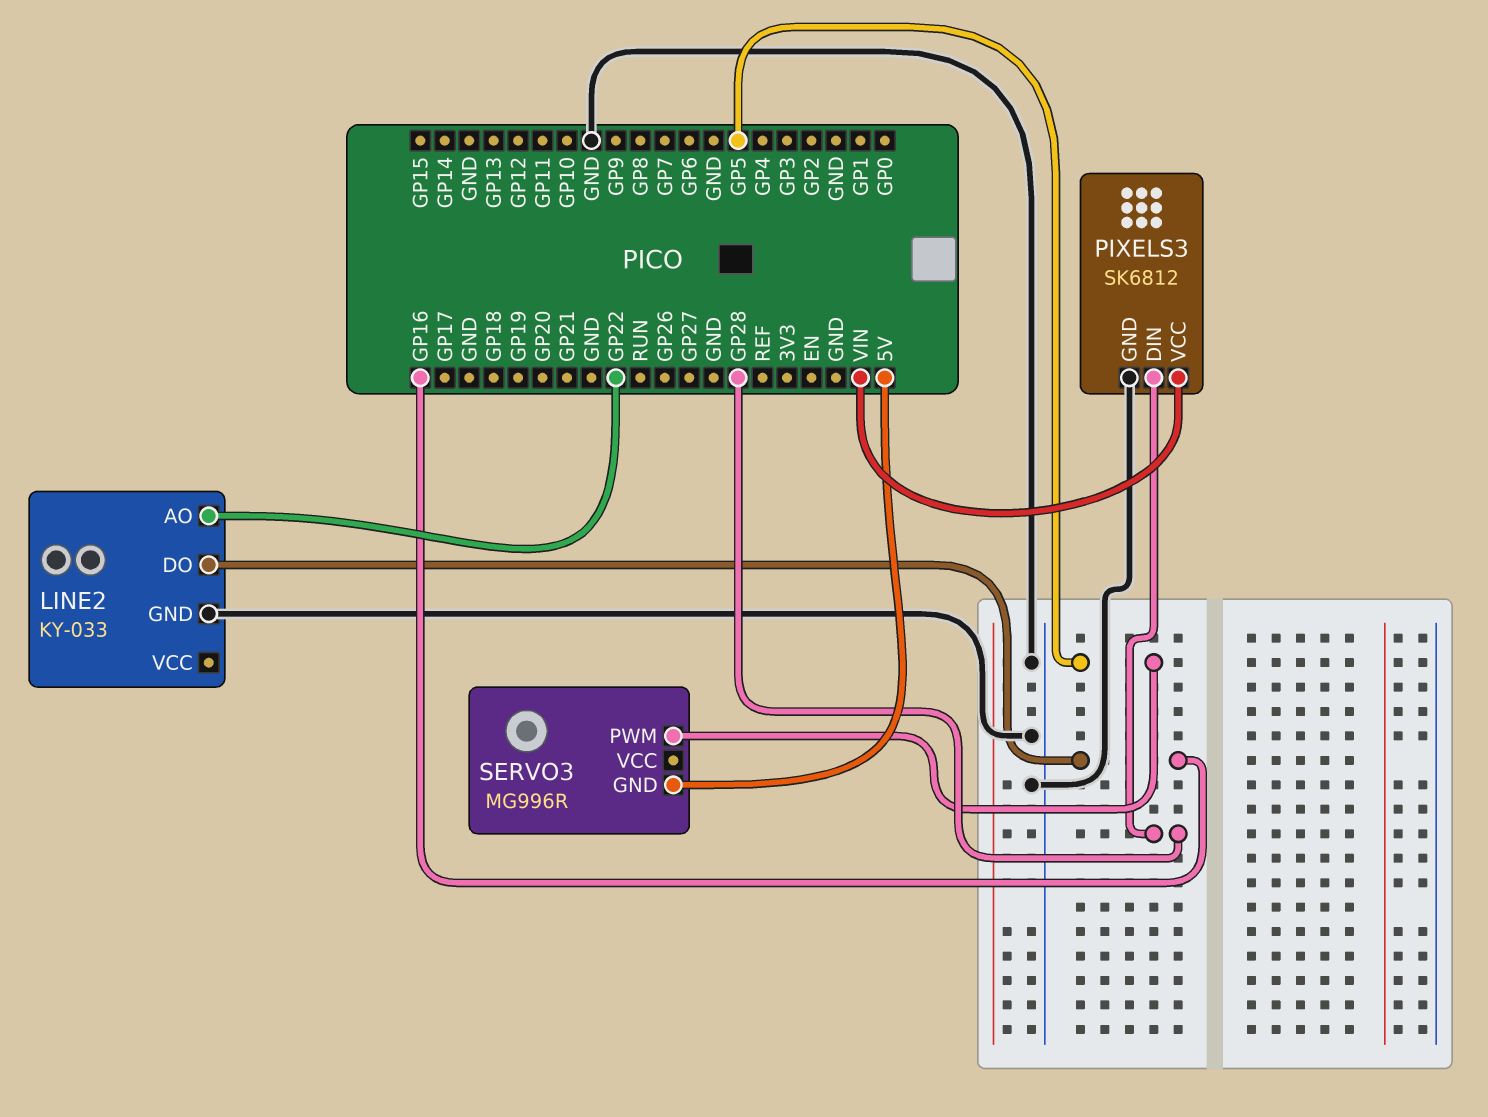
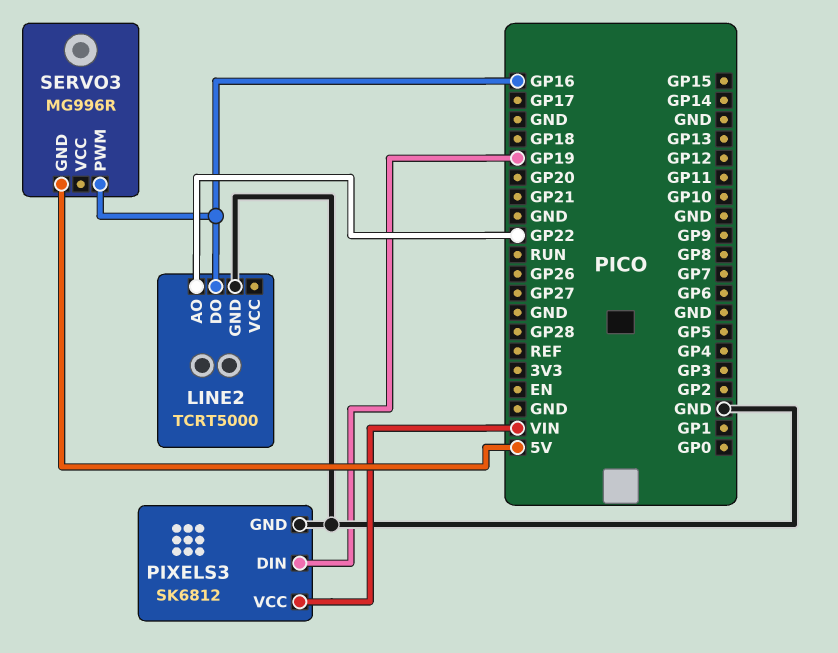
LINE2: KY-033 -> TCRT5000
PIXELS3 pin DIN: GP28 -> GP19
SERVO3 pin PWM: GP5 -> GP16

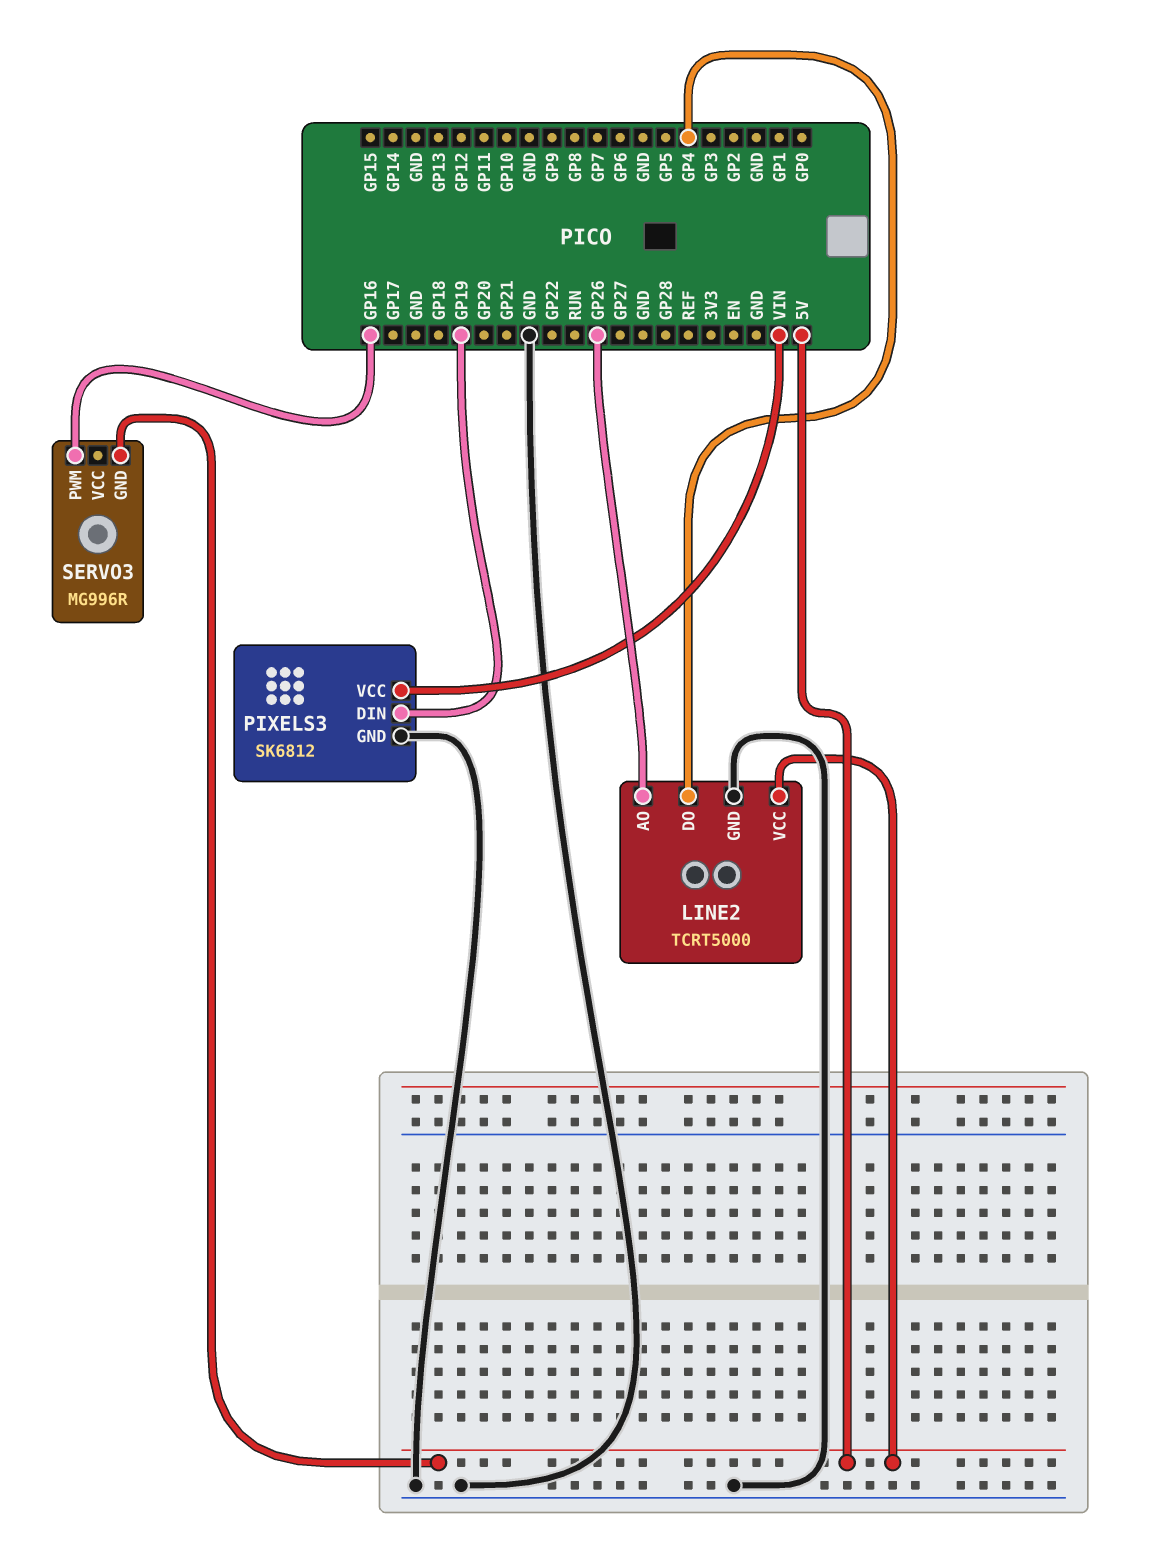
LINE2 pin AO: GP22 -> GP26
LINE2 pin DO: GP16 -> GP4
LINE2 pin VCC: none -> 5V

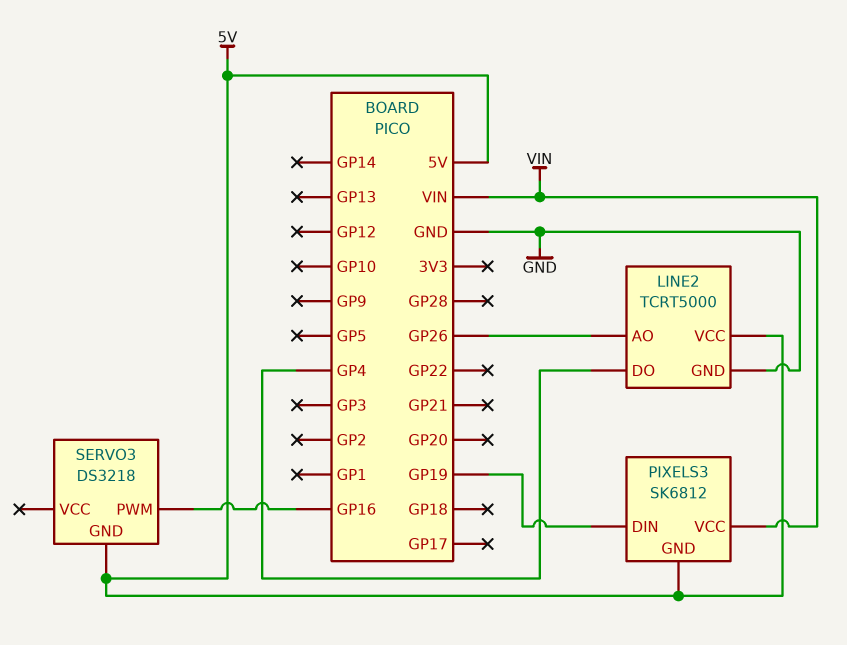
PIXELS3 pin GND: GND -> 5V
SERVO3: MG996R -> DS3218

